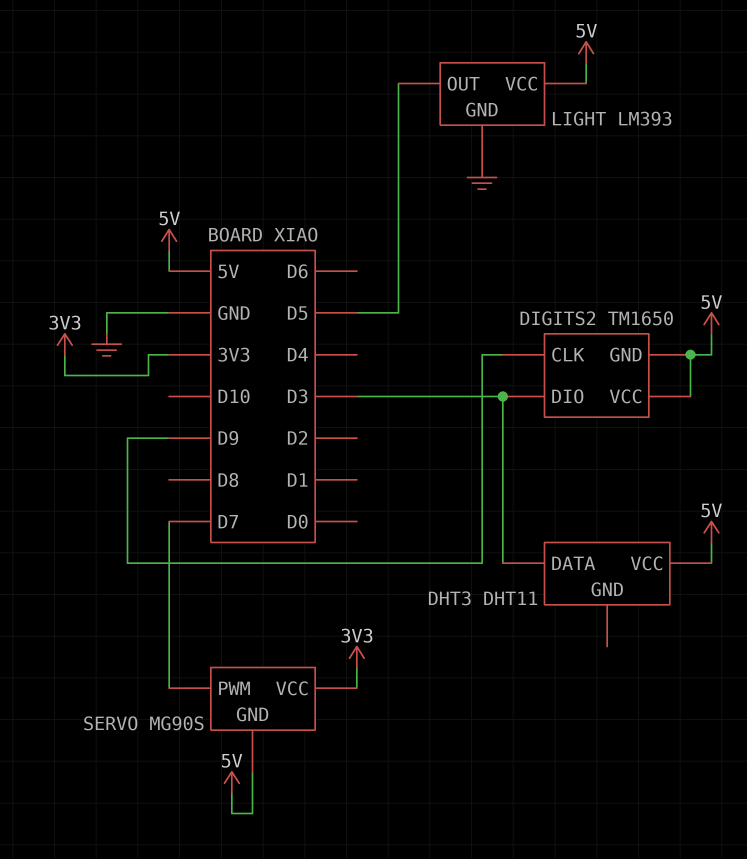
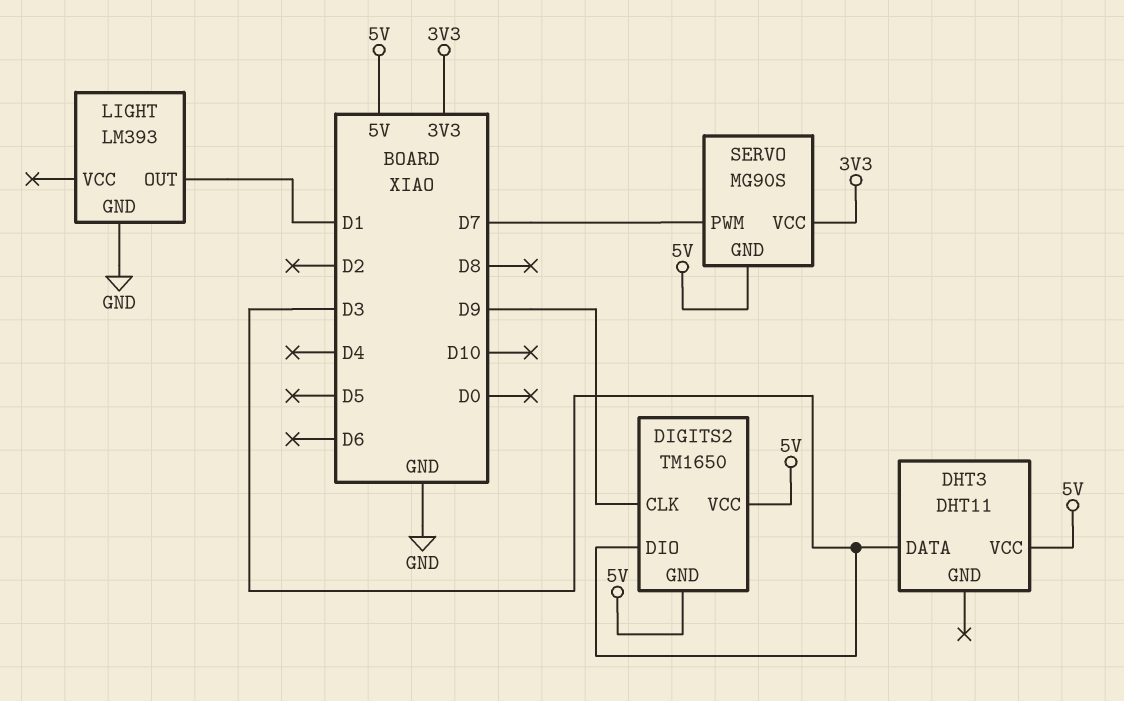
LIGHT pin OUT: D5 -> D1
LIGHT pin VCC: 5V -> none

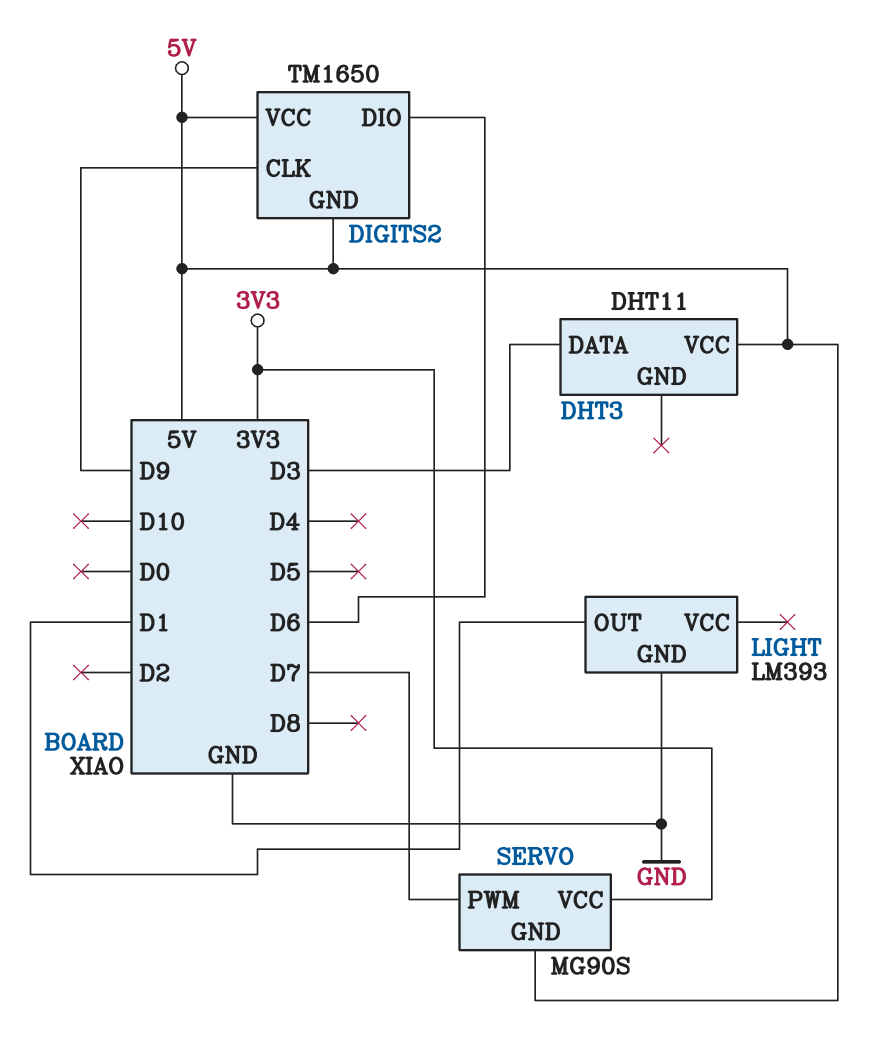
DIGITS2 pin DIO: D3 -> D6

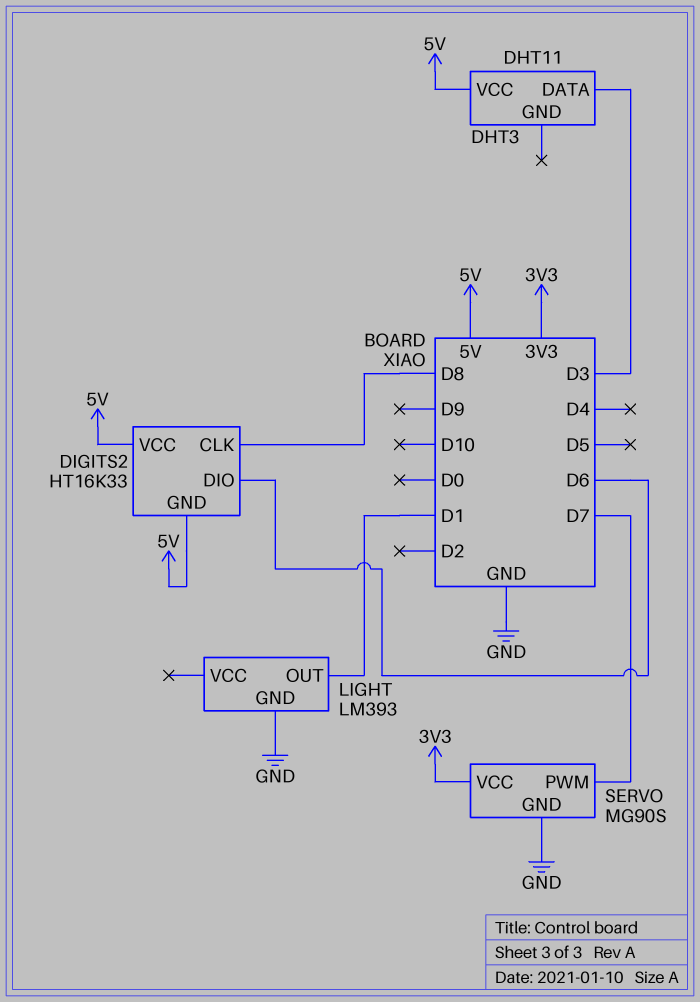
DIGITS2: TM1650 -> HT16K33
DIGITS2 pin CLK: D9 -> D8
SERVO pin GND: 5V -> GND

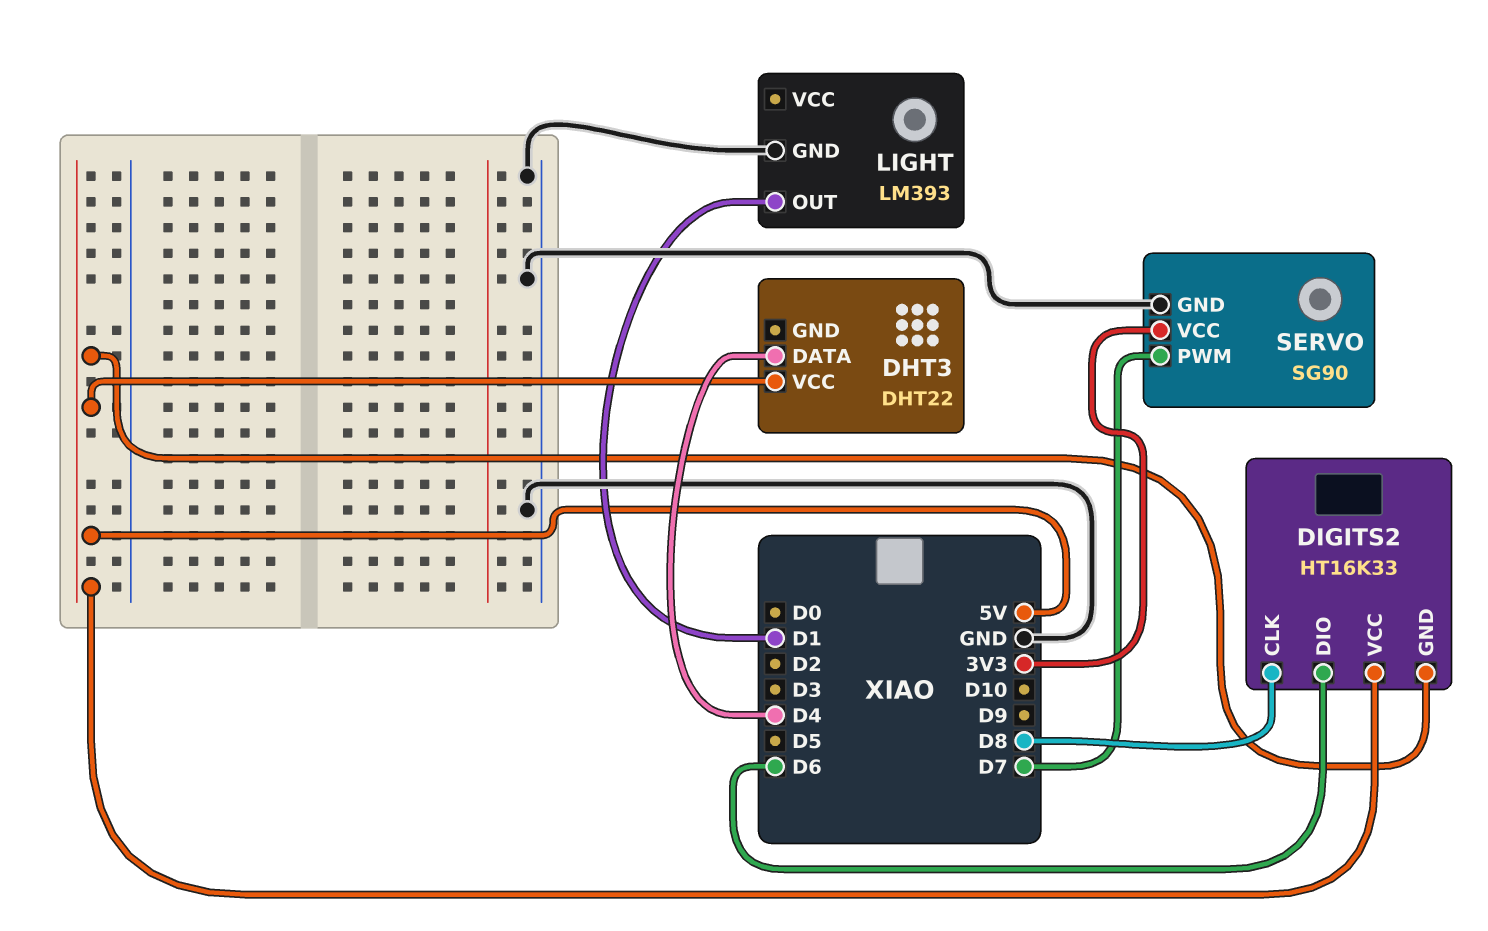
DHT3: DHT11 -> DHT22
DHT3 pin DATA: D3 -> D4
SERVO: MG90S -> SG90

